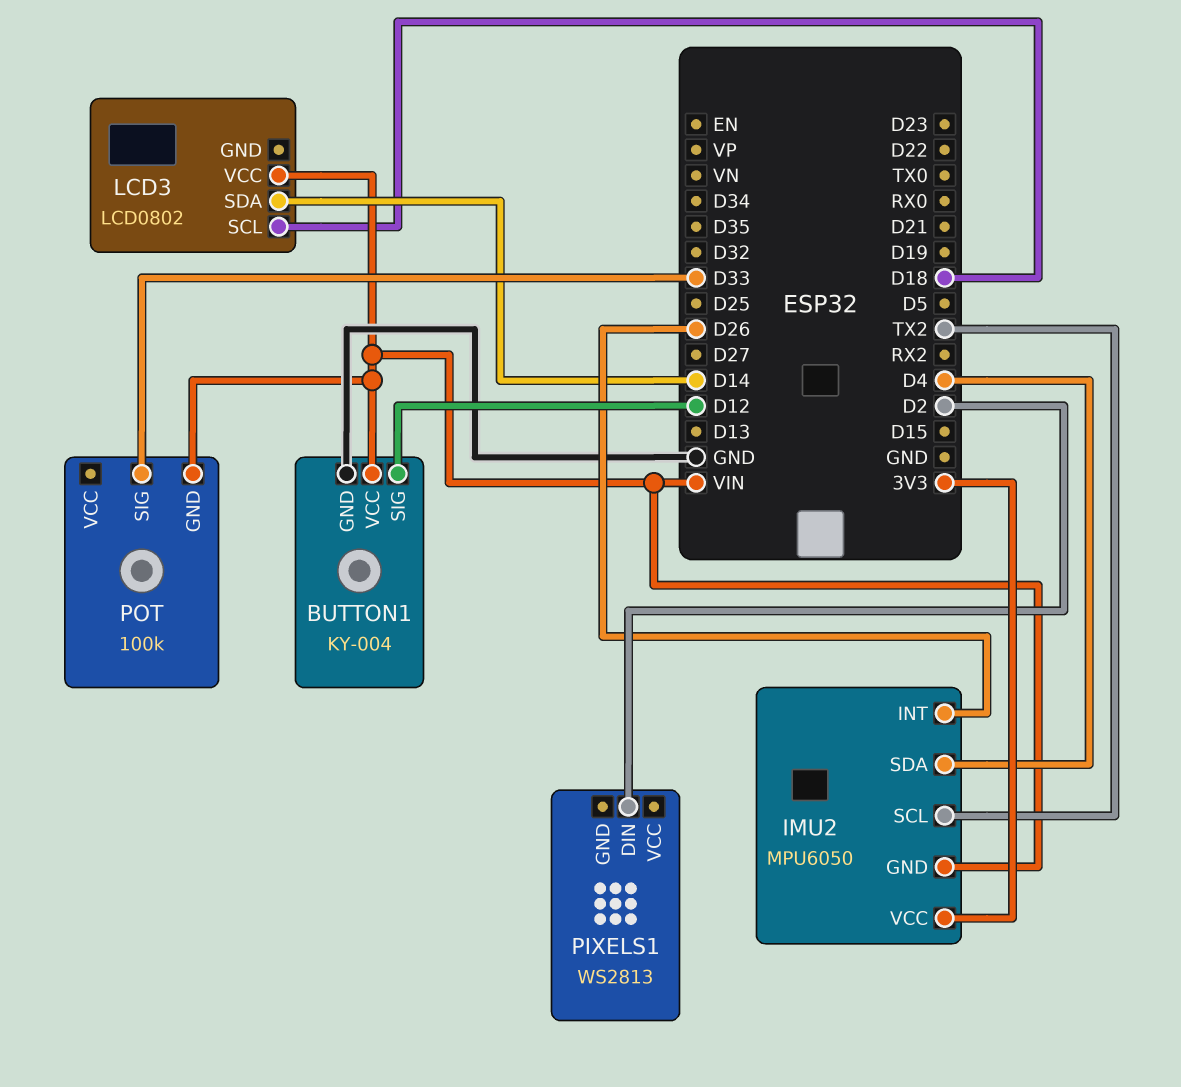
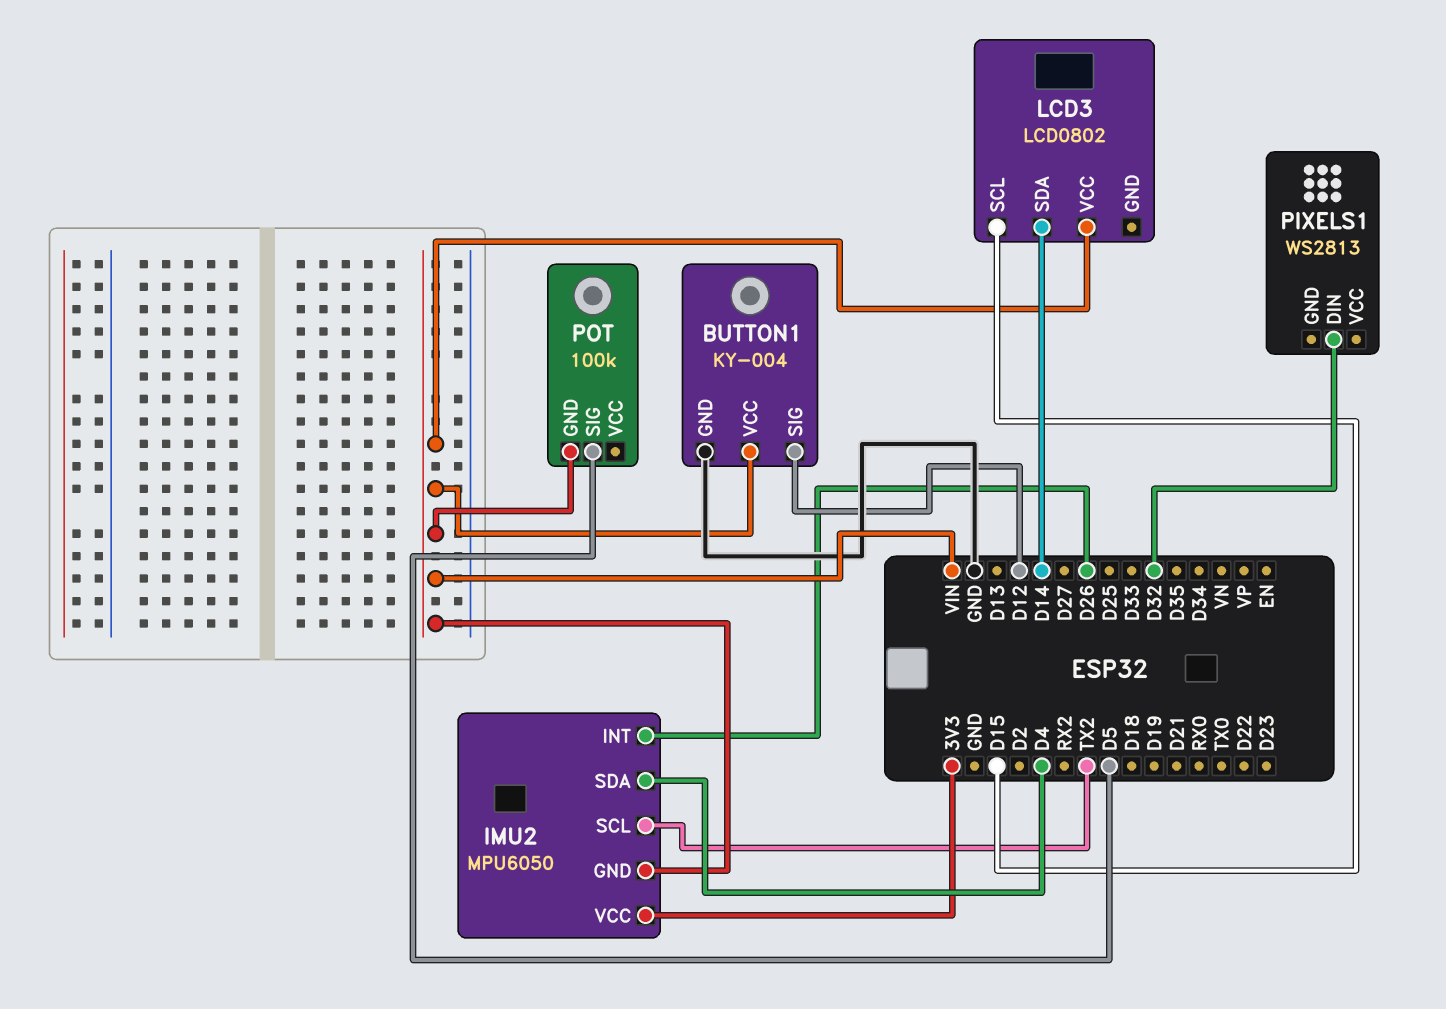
LCD3 pin SCL: D18 -> D15
PIXELS1 pin DIN: D2 -> D32
POT pin SIG: D33 -> D5

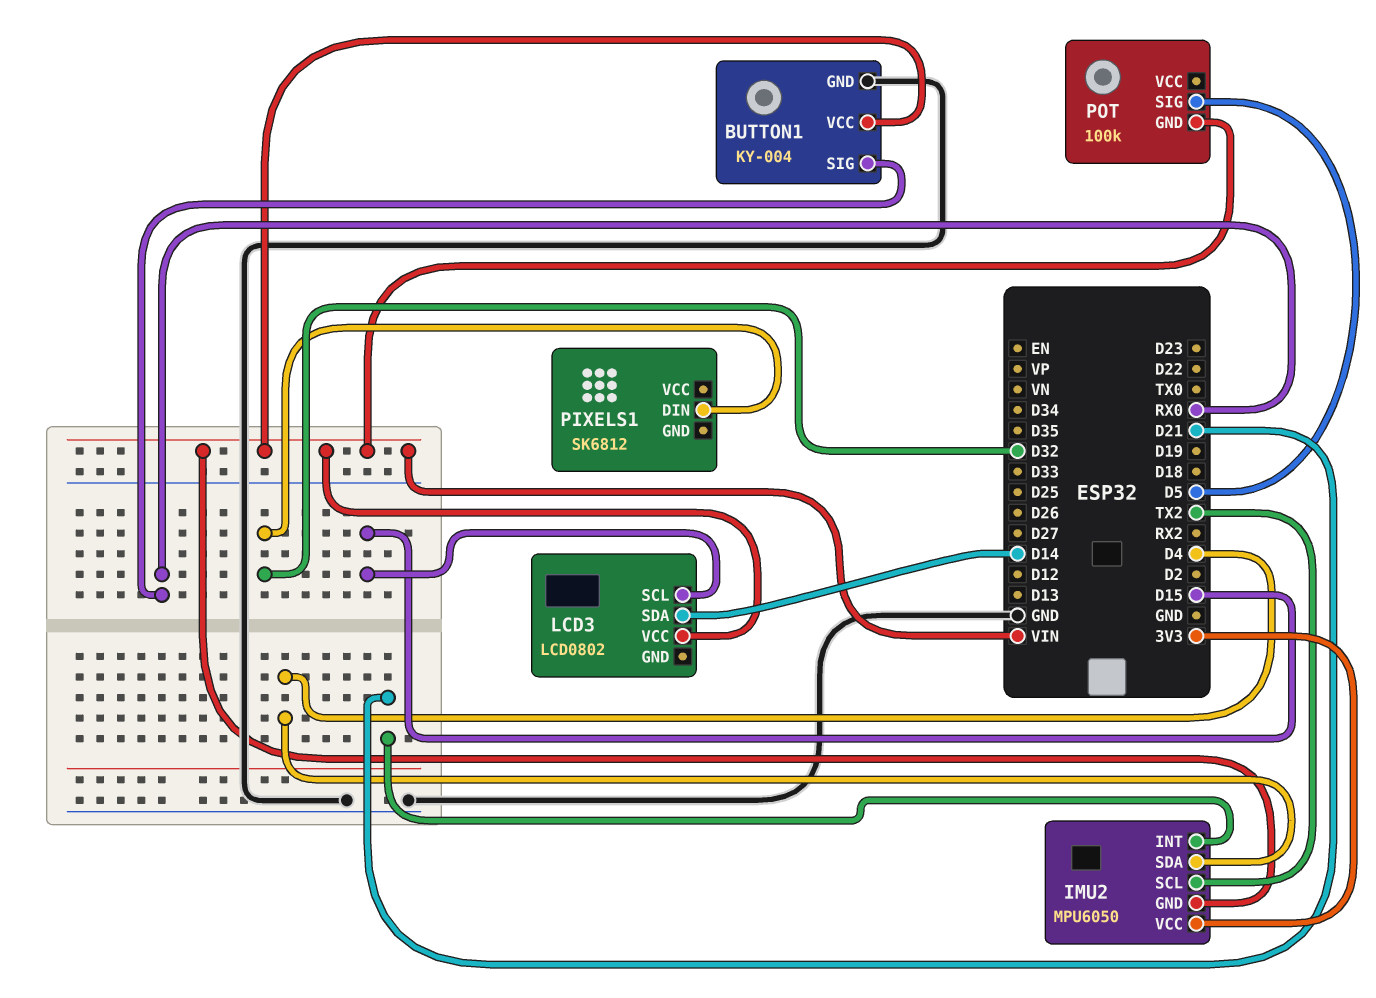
BUTTON1 pin SIG: D12 -> RX0
IMU2 pin INT: D26 -> D21
PIXELS1: WS2813 -> SK6812

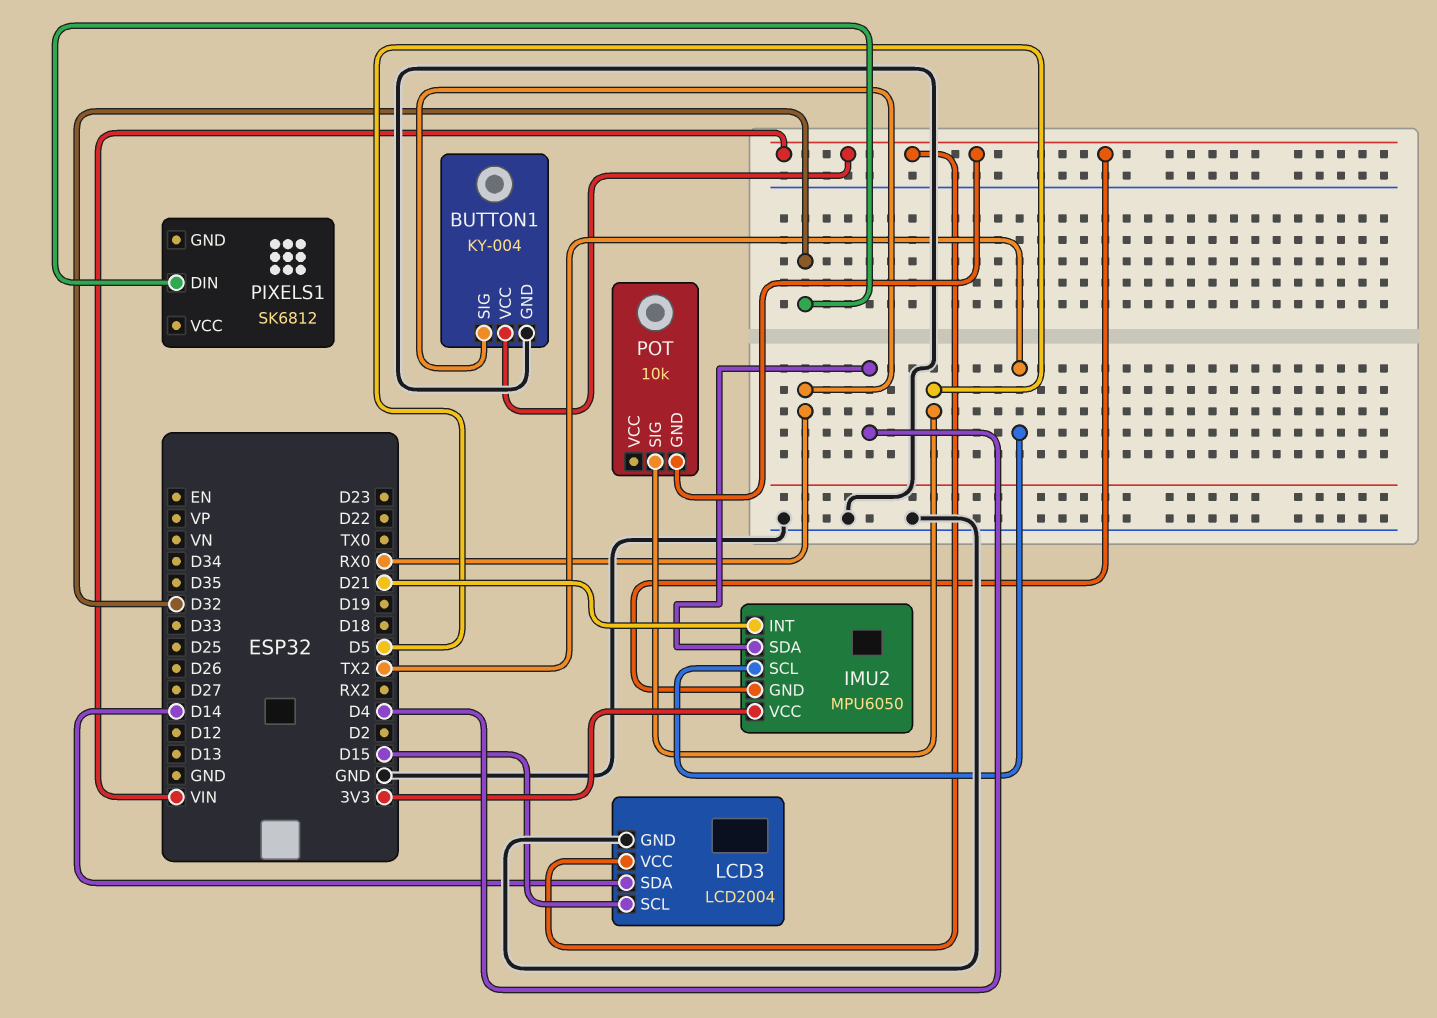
LCD3: LCD0802 -> LCD2004
LCD3 pin GND: none -> GND
POT: 100k -> 10k

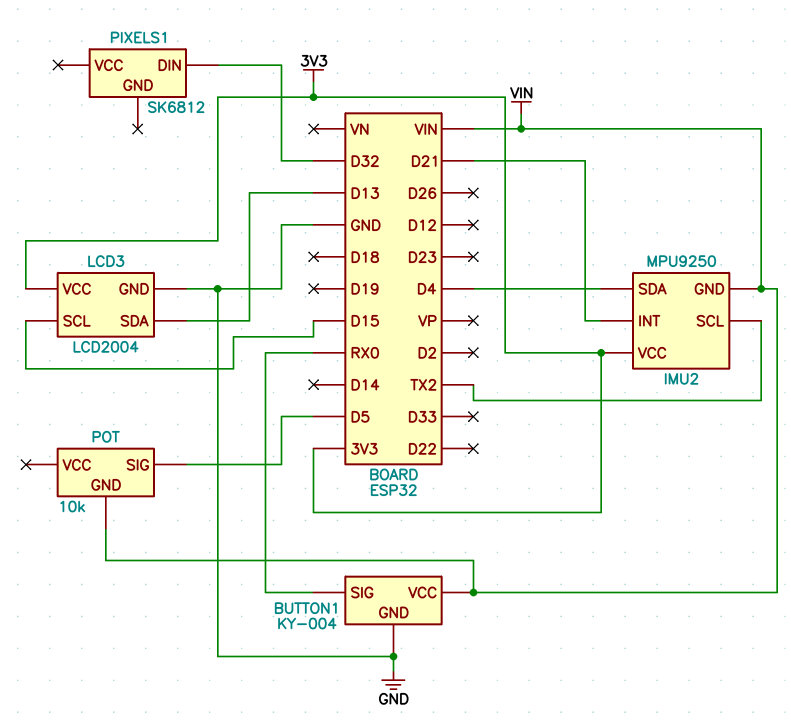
IMU2: MPU6050 -> MPU9250
LCD3 pin SDA: D14 -> D13
LCD3 pin VCC: VIN -> 3V3

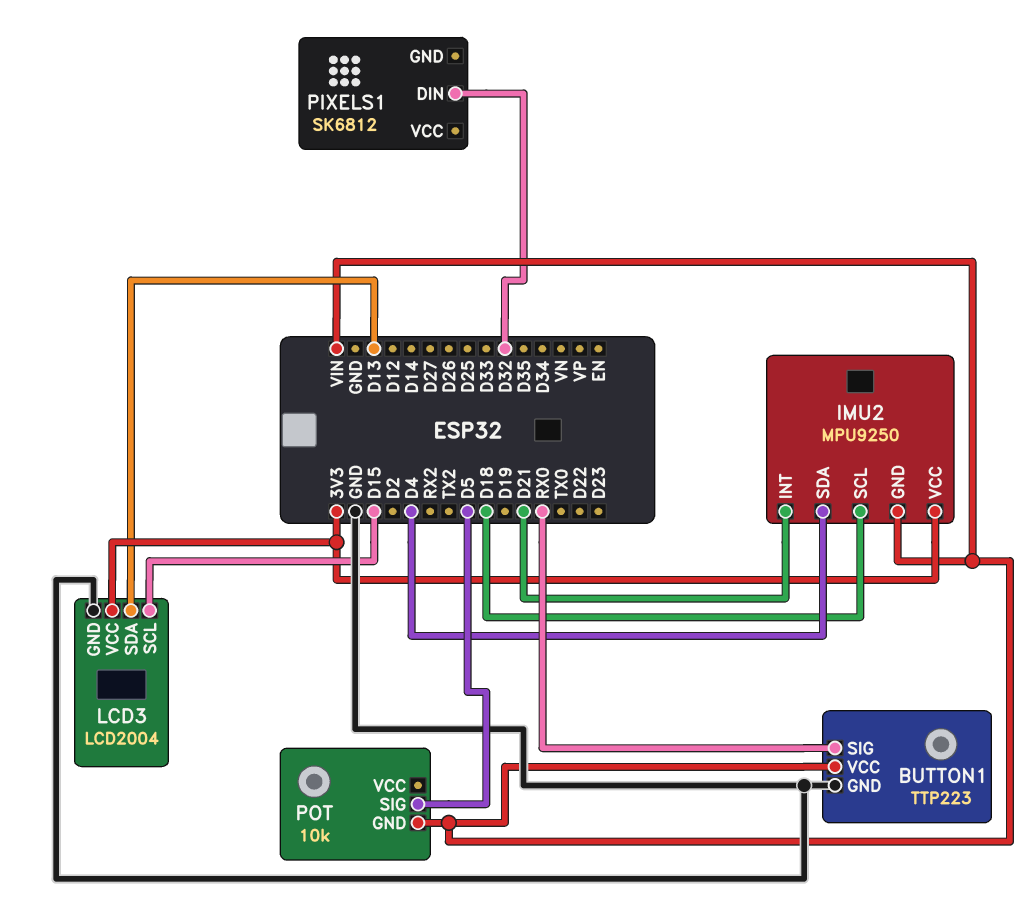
BUTTON1: KY-004 -> TTP223
IMU2 pin SCL: TX2 -> D18

